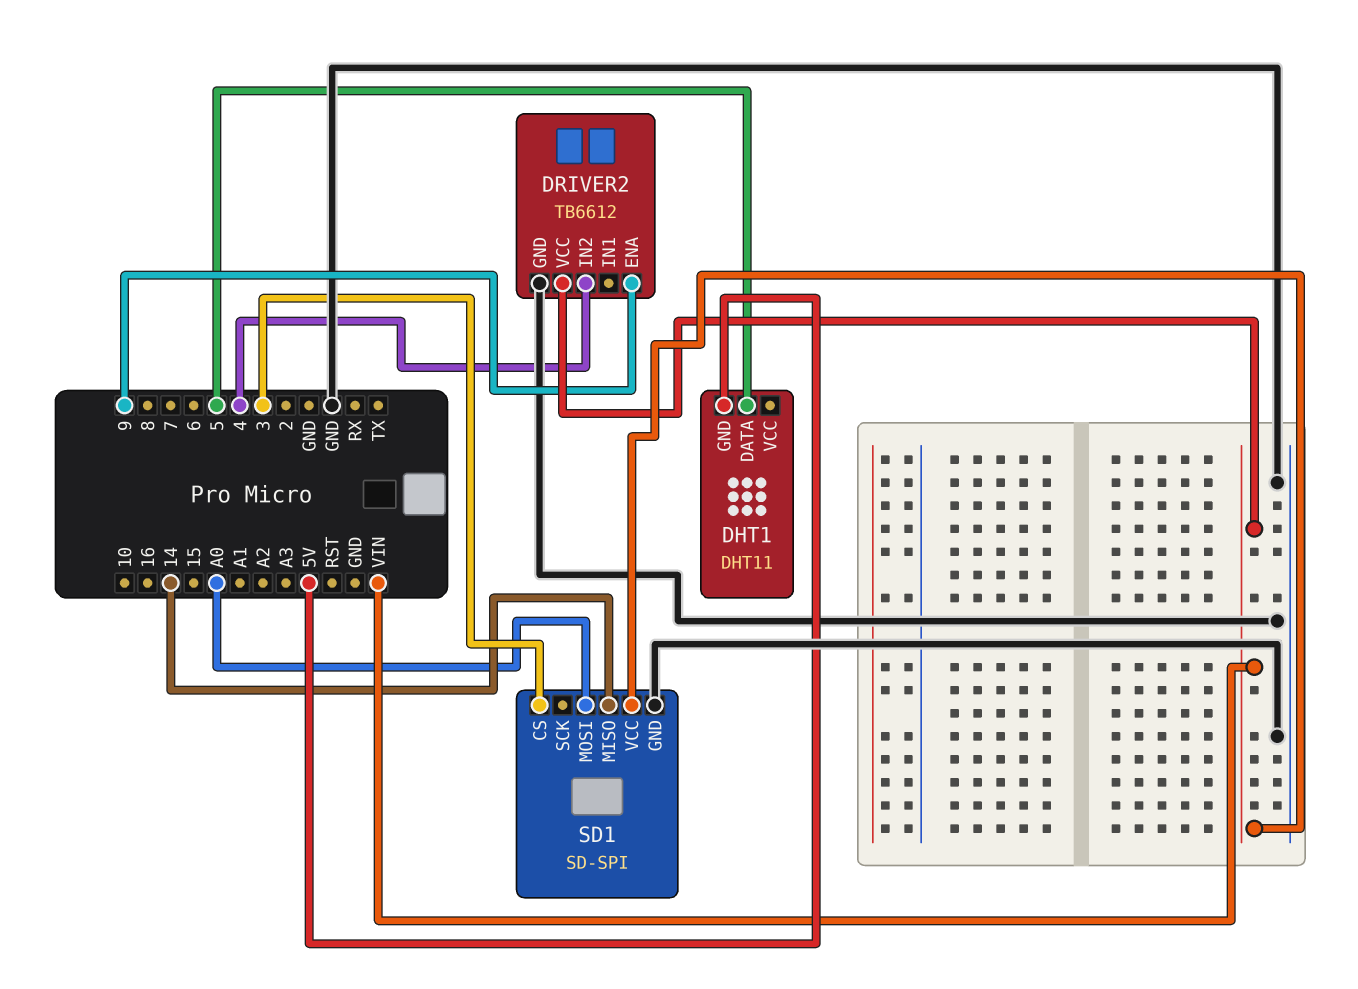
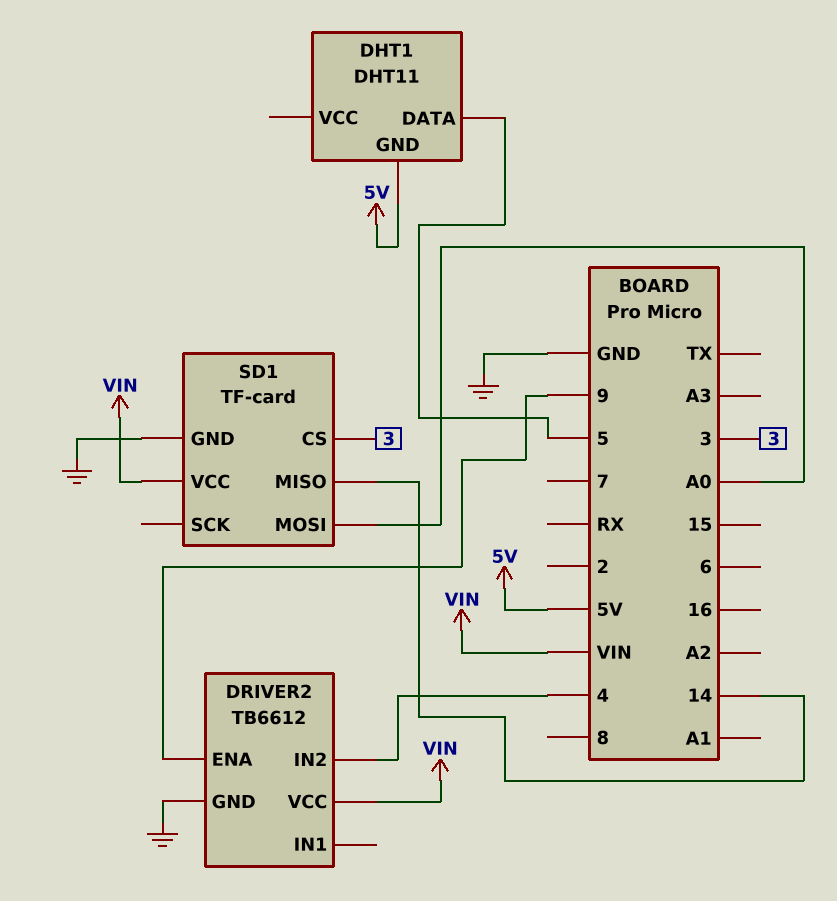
SD1: SD-SPI -> TF-card

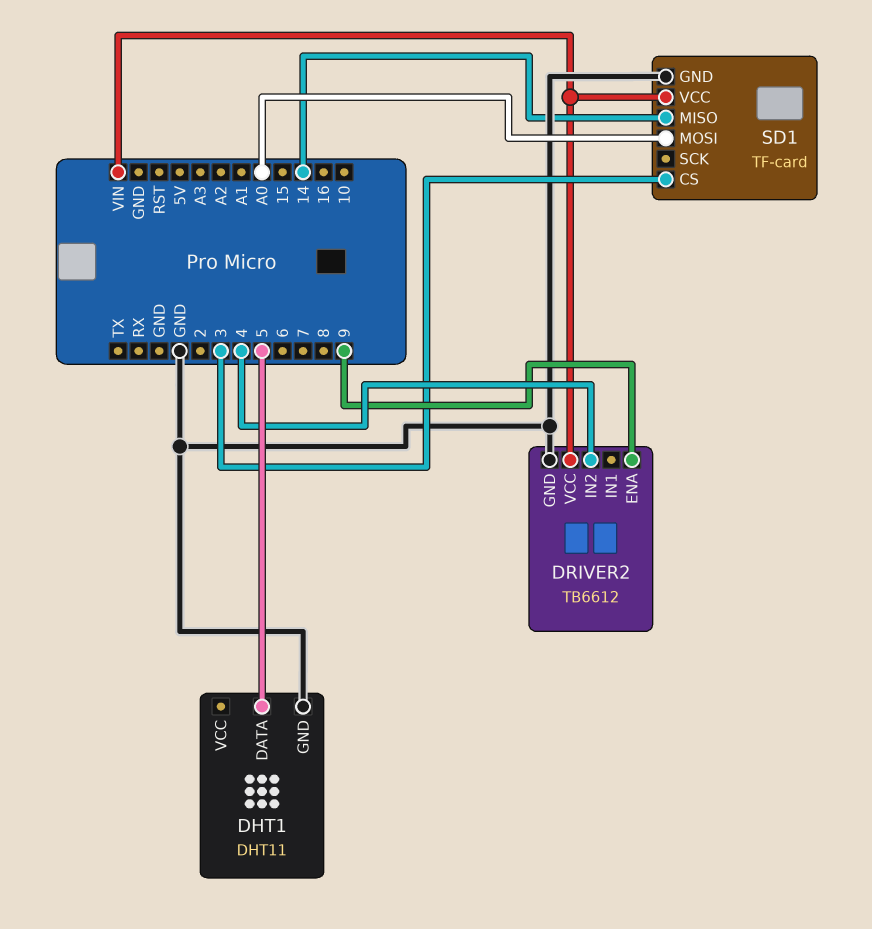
DHT1 pin GND: 5V -> GND

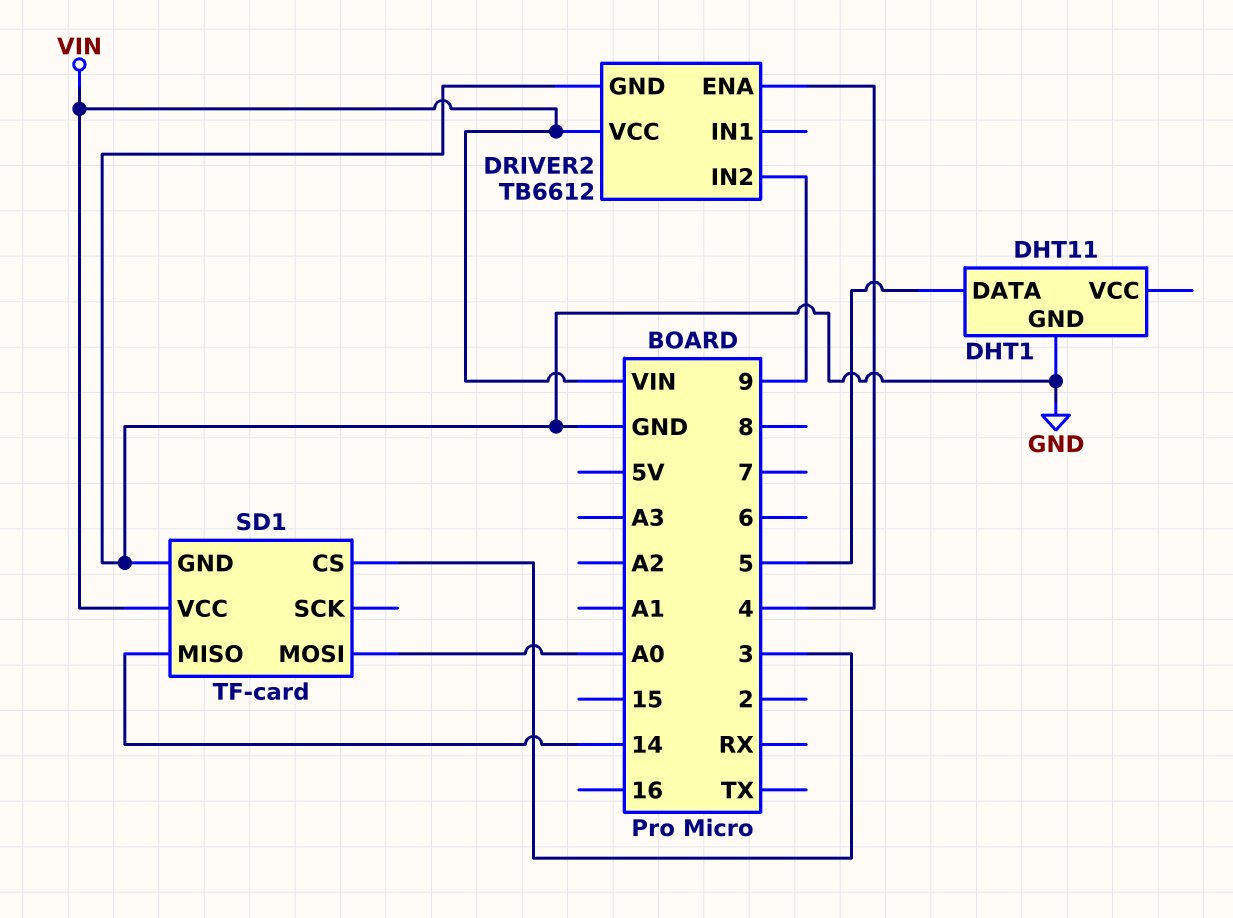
DRIVER2 pin ENA: 9 -> 4
DRIVER2 pin IN2: 4 -> 9

